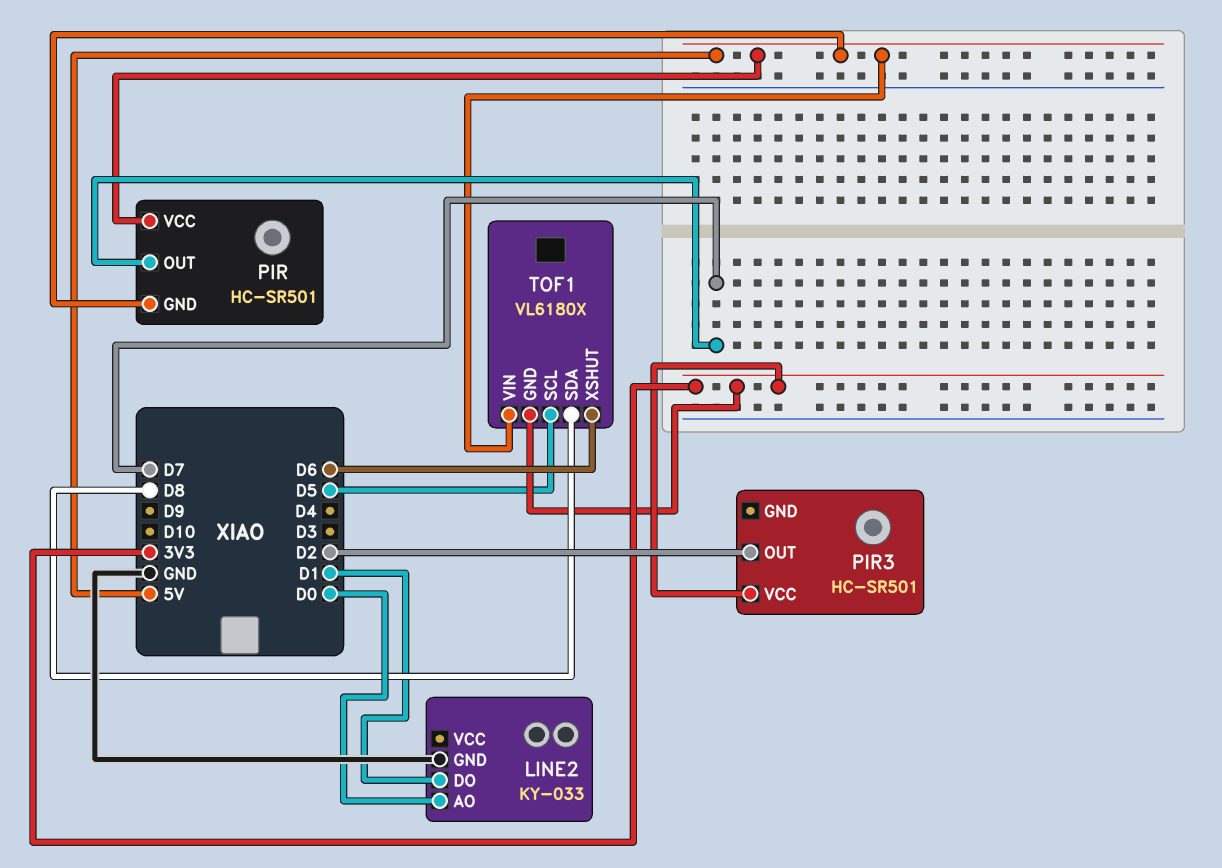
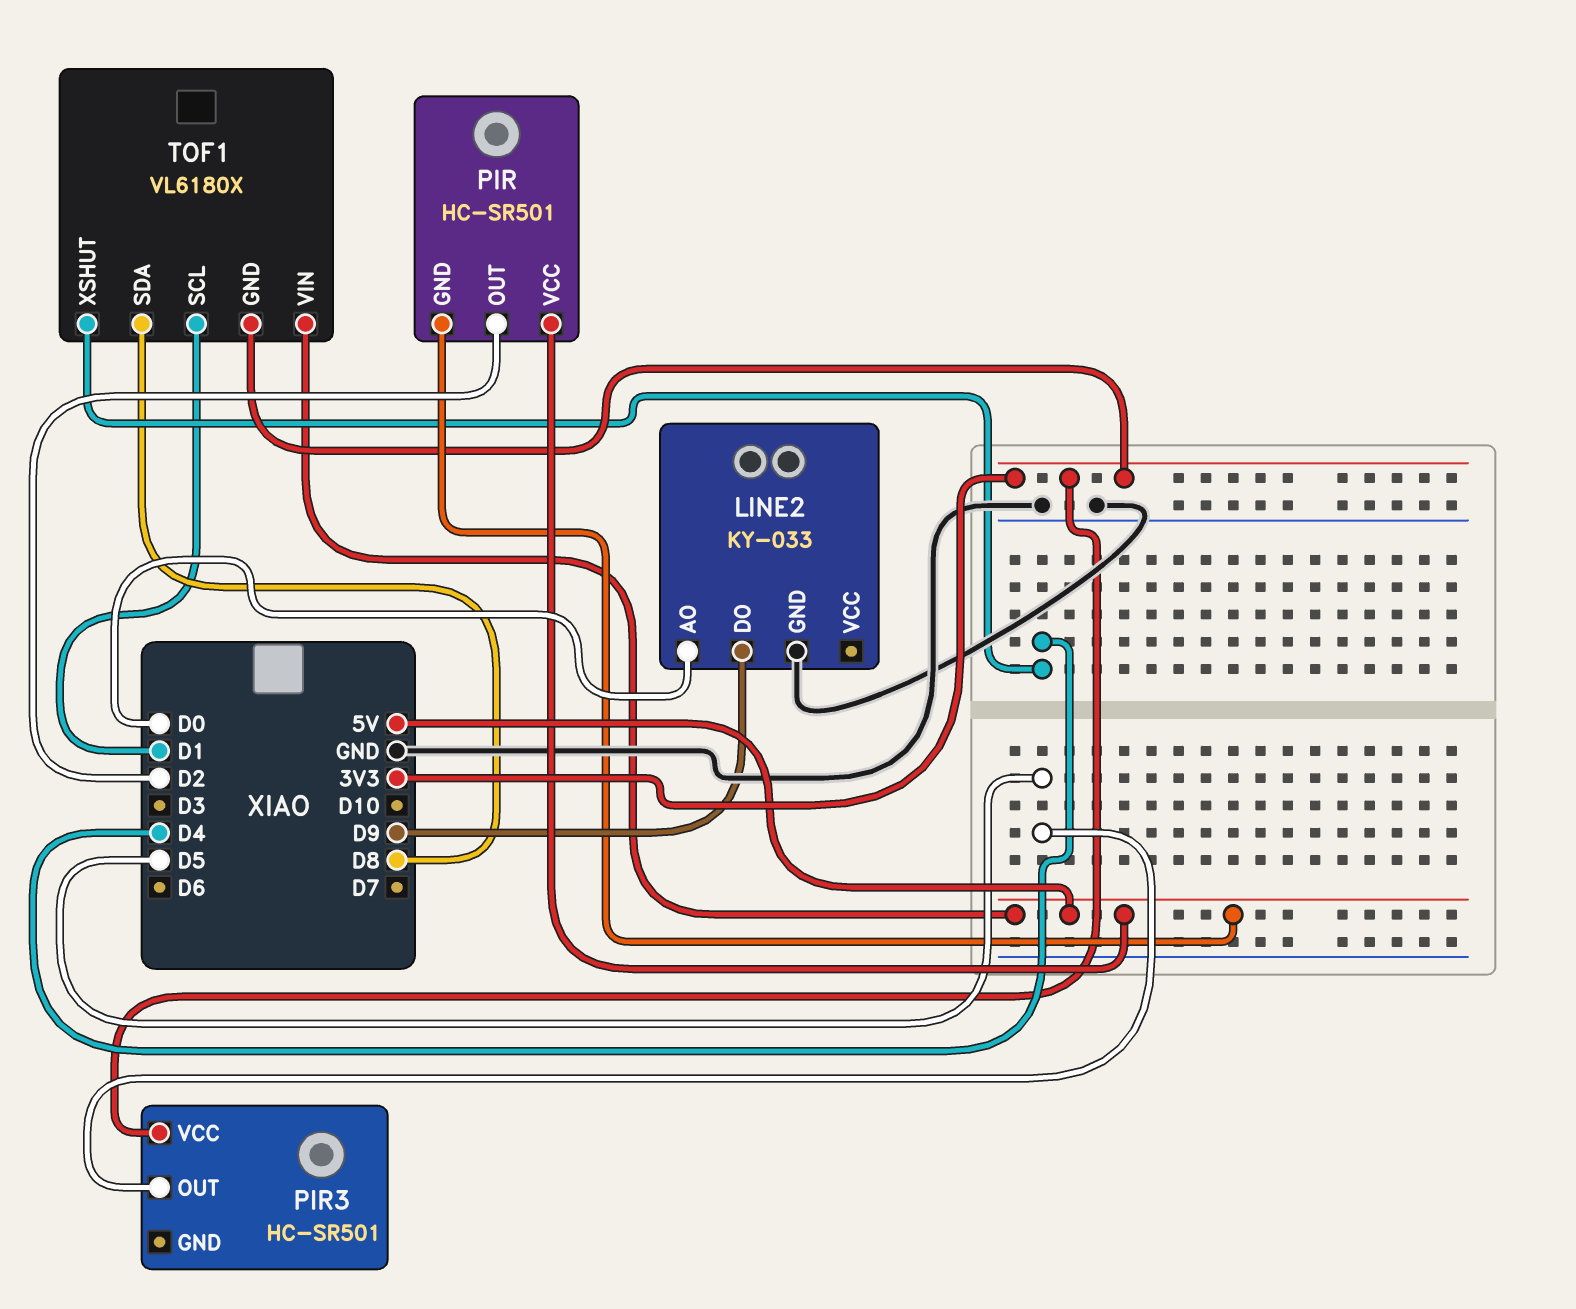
LINE2 pin DO: D1 -> D9
PIR pin OUT: D7 -> D2
PIR3 pin OUT: D2 -> D5
TOF1 pin SCL: D5 -> D1
TOF1 pin XSHUT: D6 -> D4

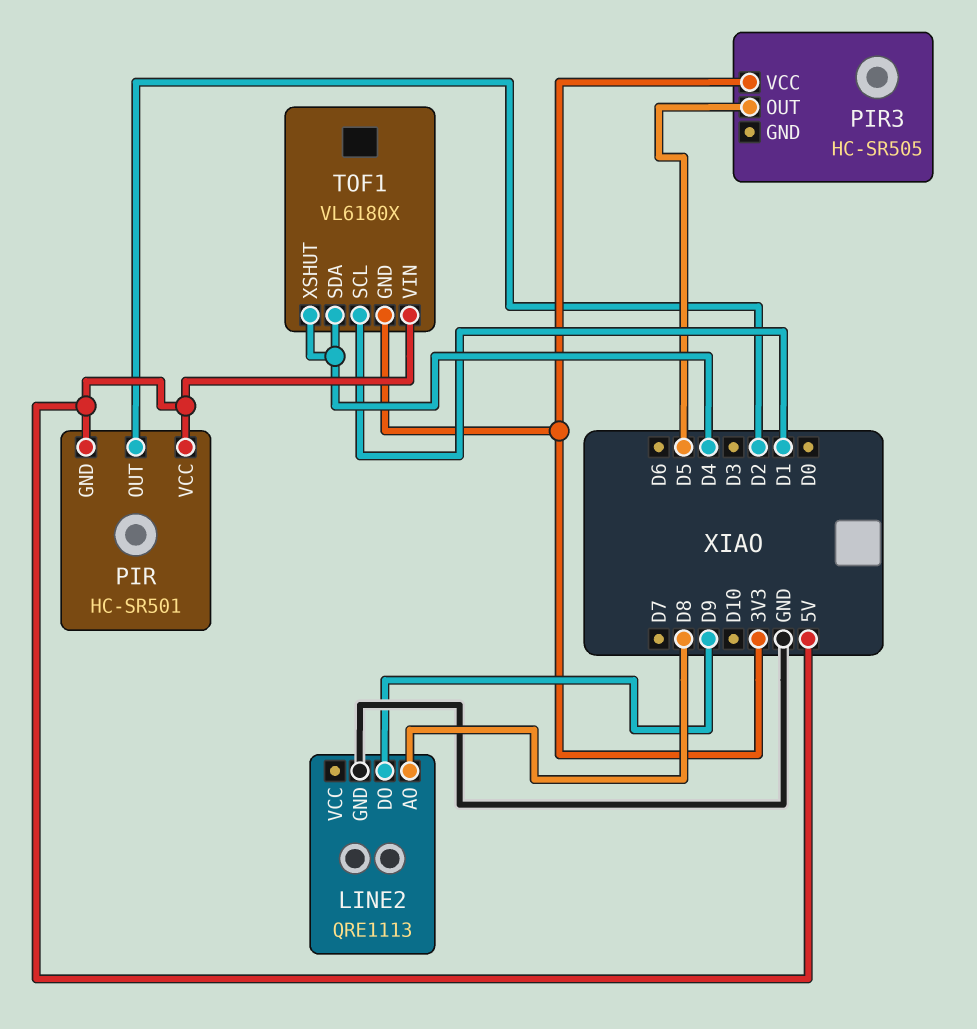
LINE2: KY-033 -> QRE1113
LINE2 pin AO: D0 -> D8
PIR3: HC-SR501 -> HC-SR505
TOF1 pin SDA: D8 -> D4

